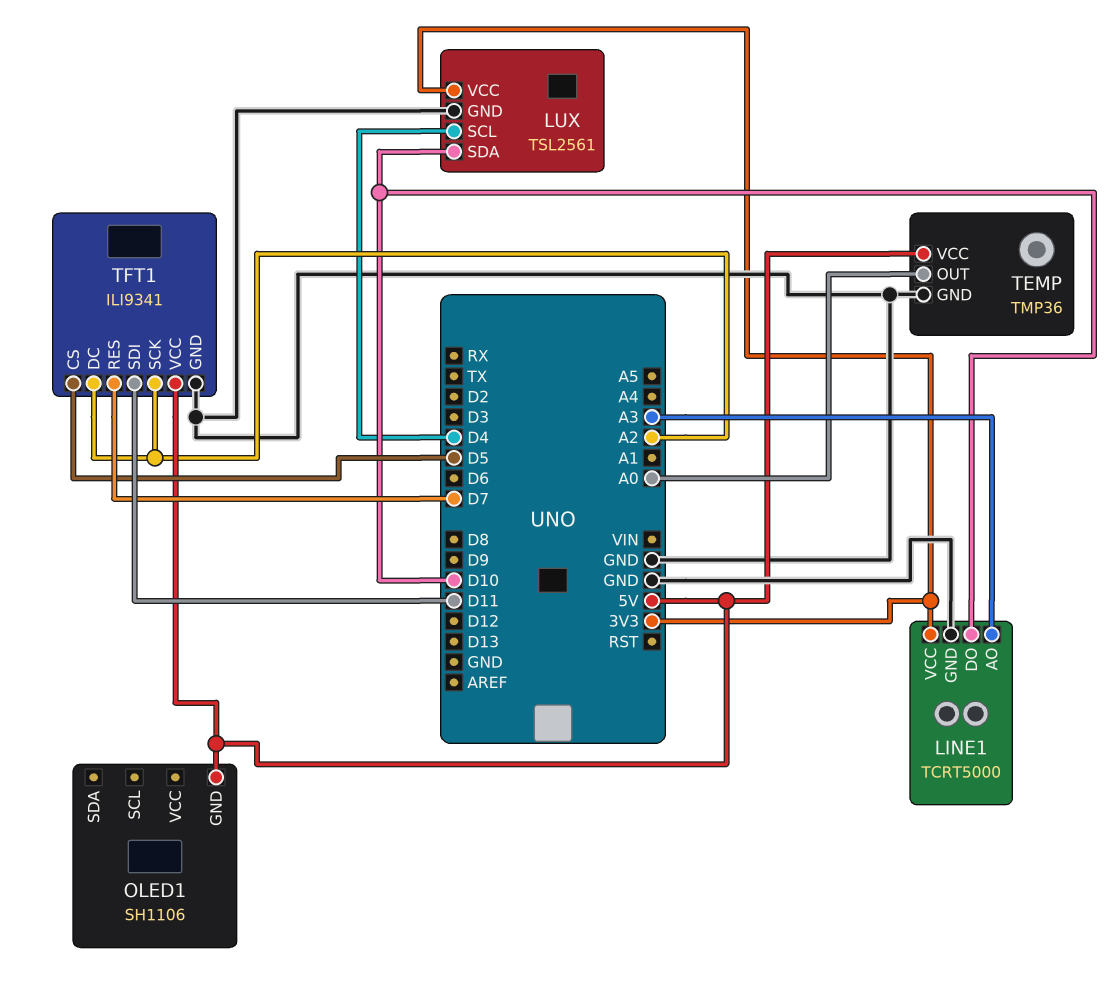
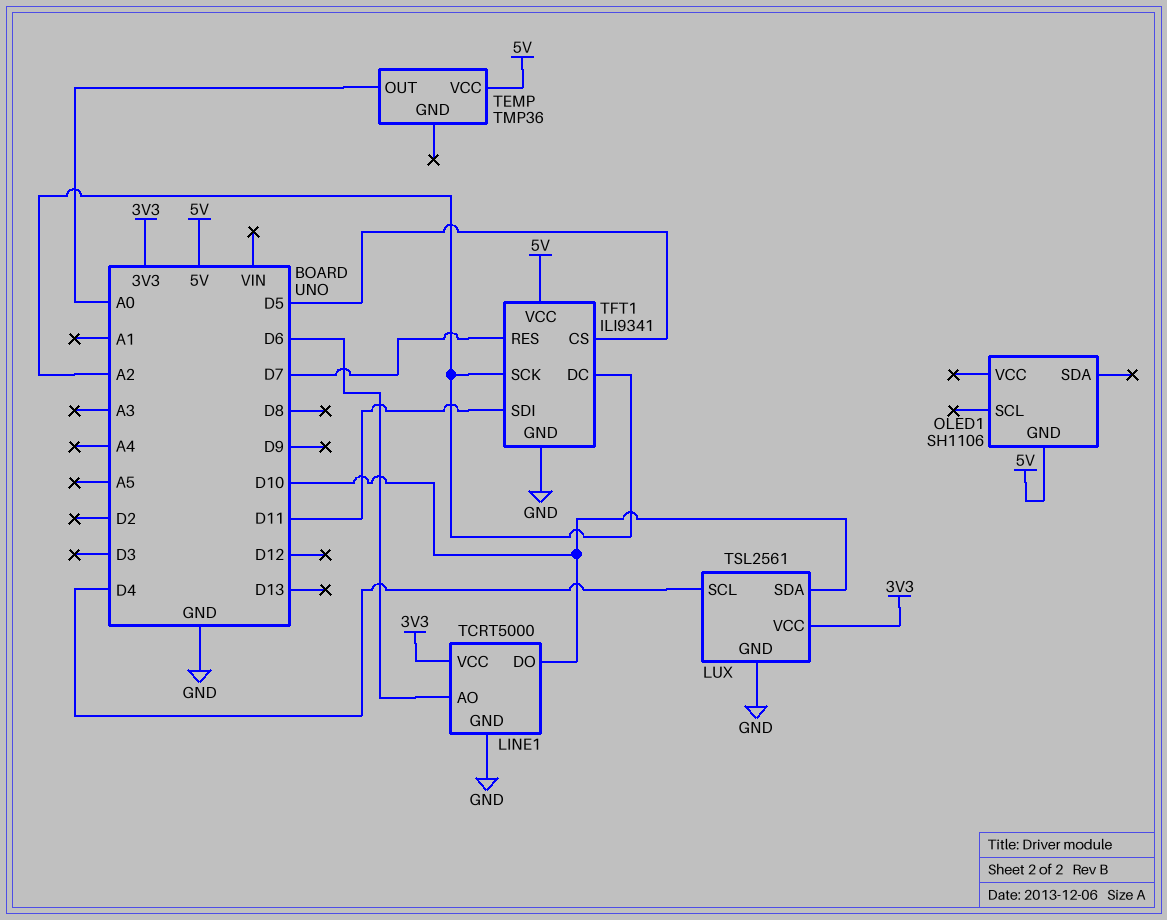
LINE1 pin AO: A3 -> D6
TEMP pin GND: GND -> none

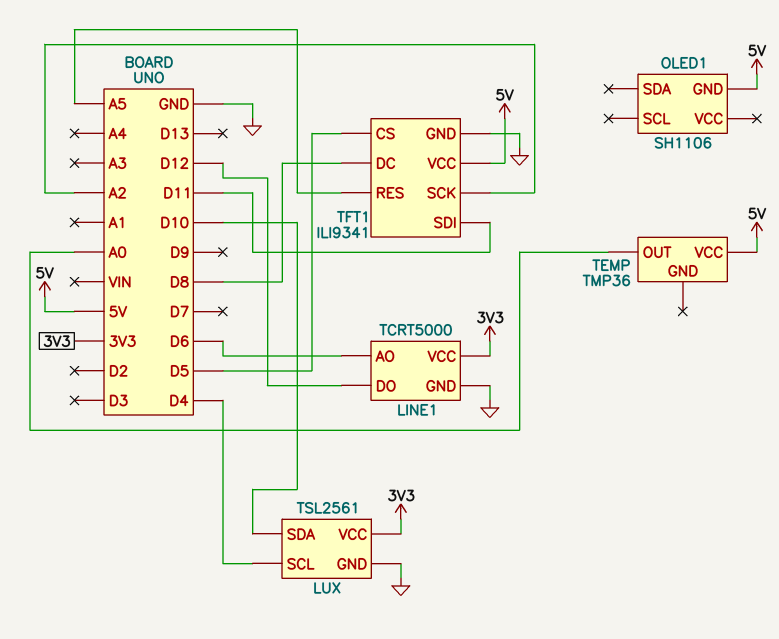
LINE1 pin DO: D10 -> D12
TFT1 pin DC: A2 -> D8
TFT1 pin RES: D7 -> A5

